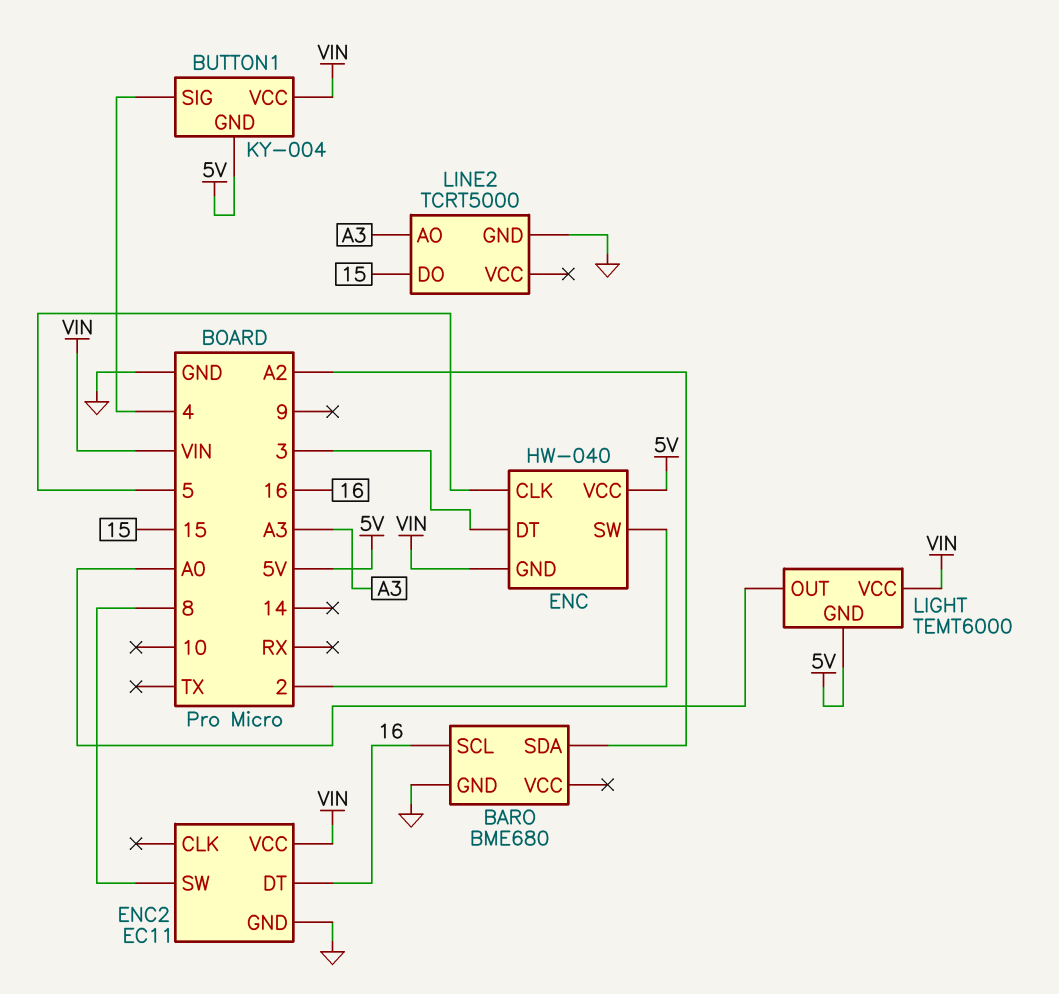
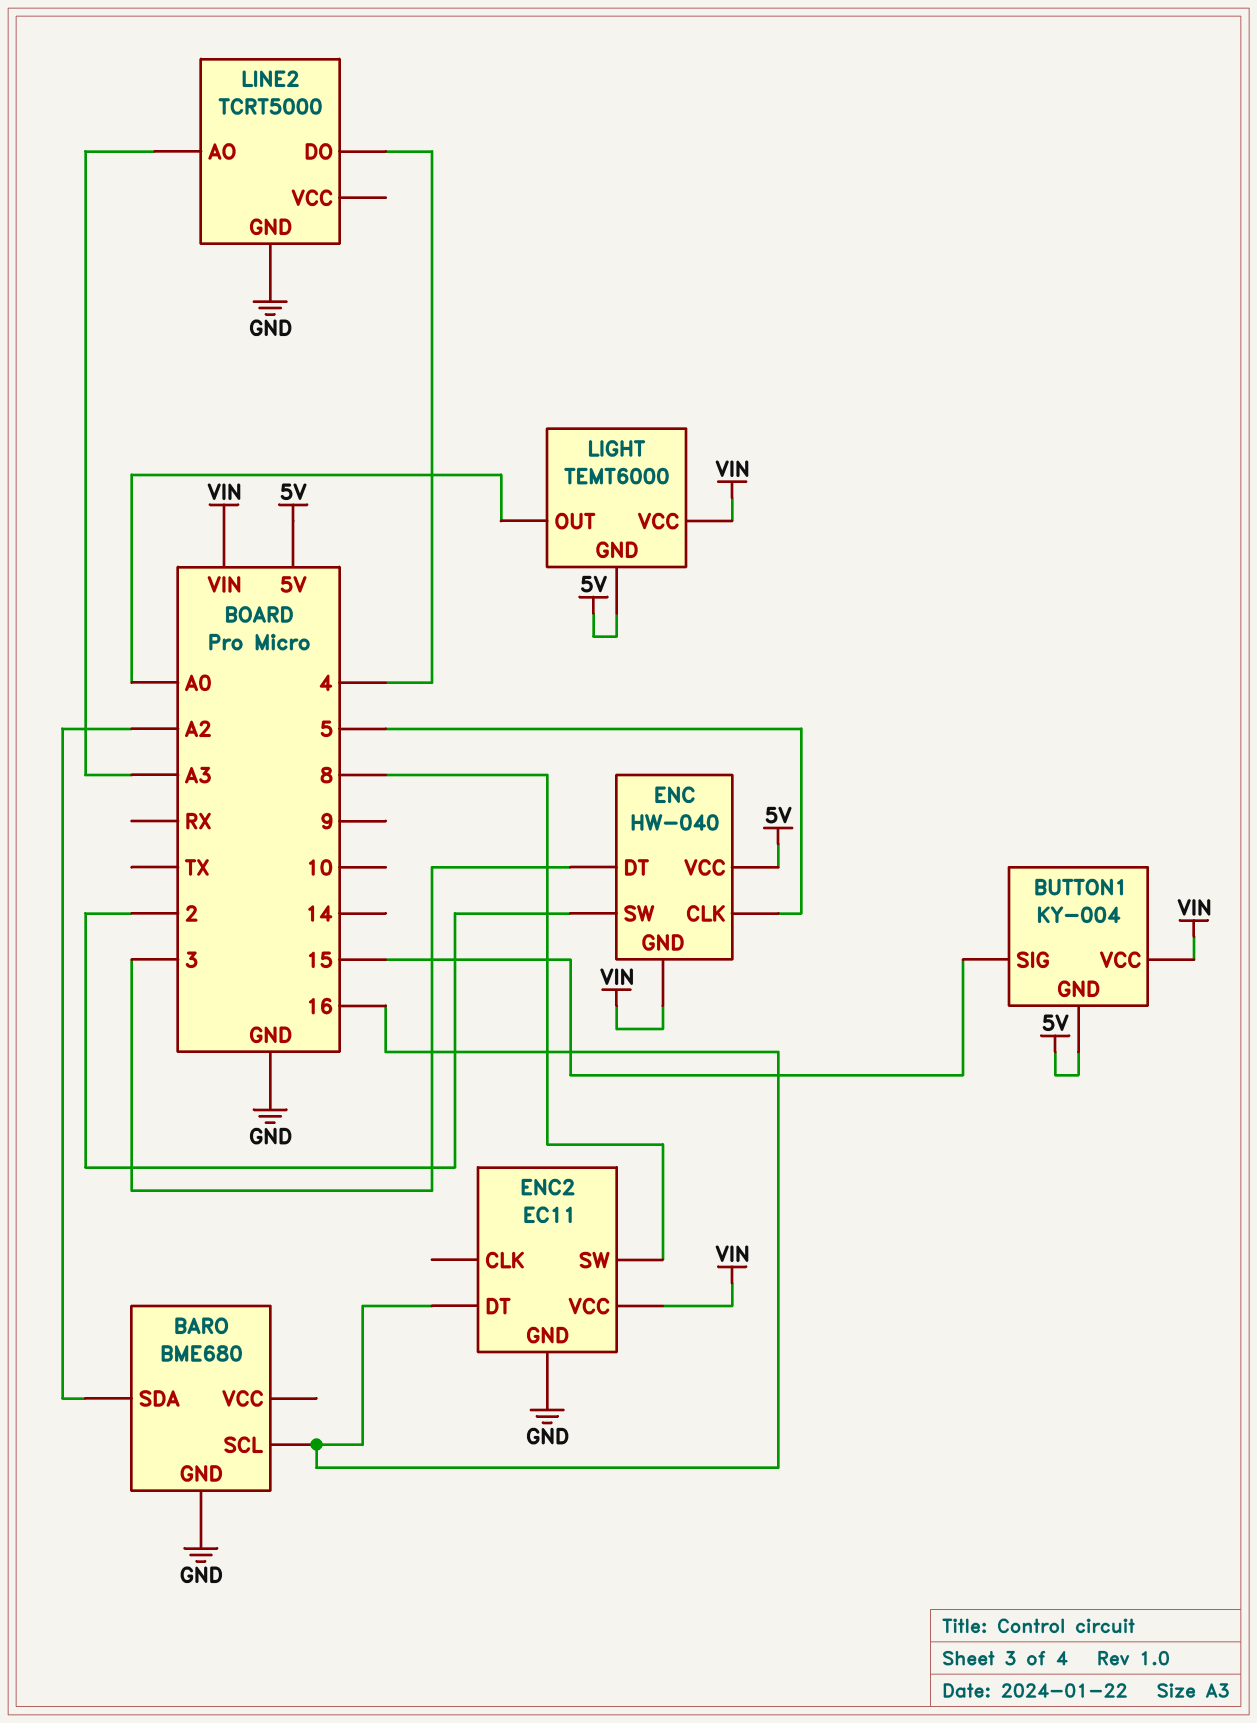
BUTTON1 pin SIG: 4 -> 15
LINE2 pin DO: 15 -> 4

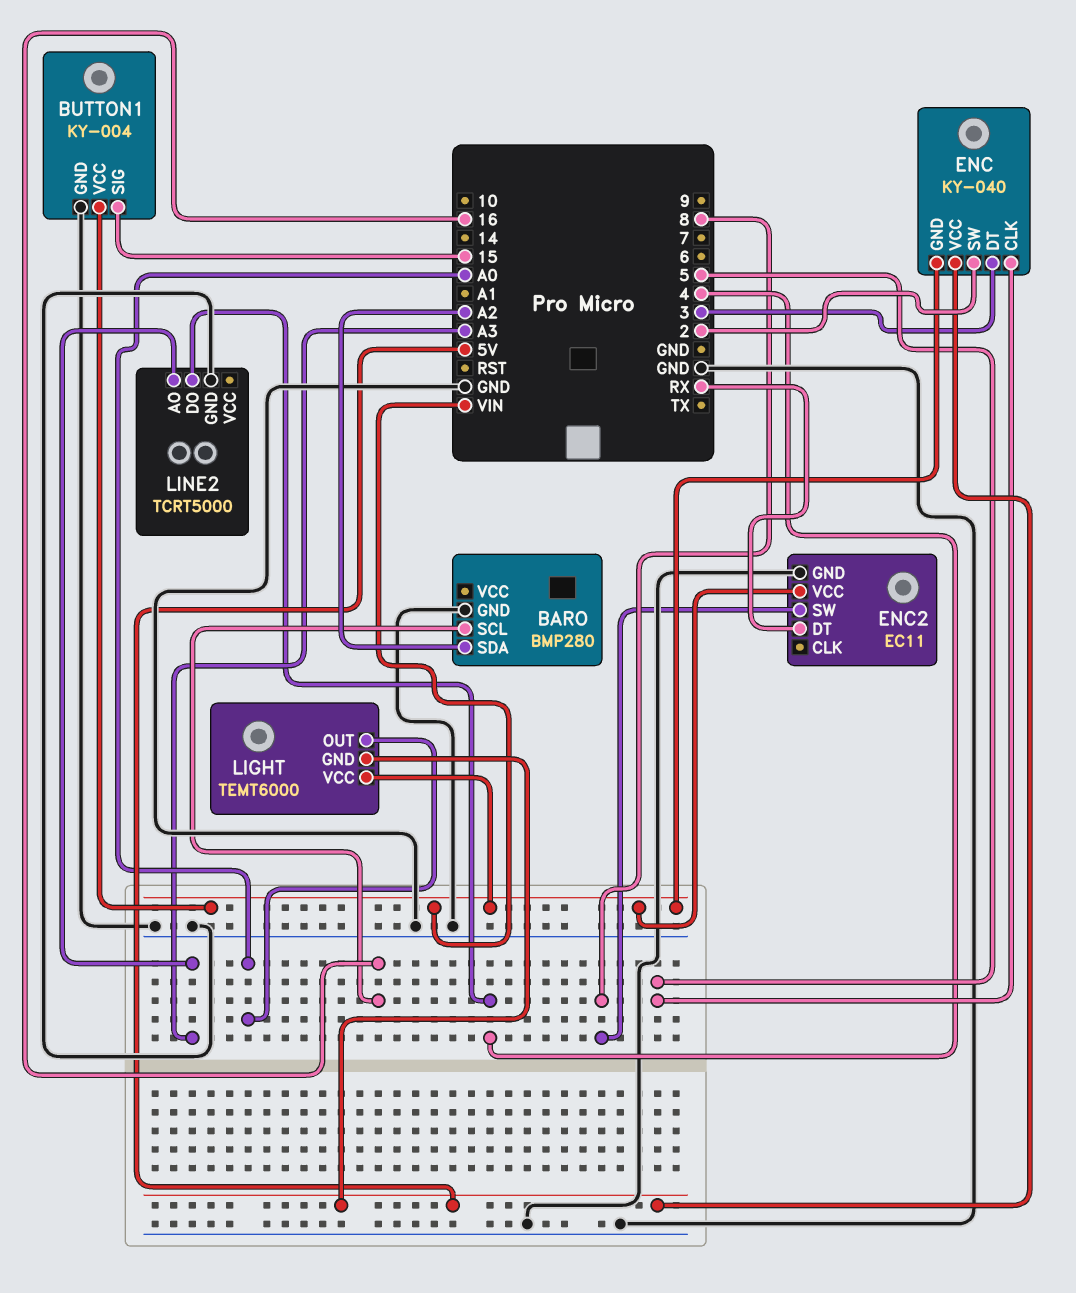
BARO: BME680 -> BMP280
BUTTON1 pin GND: 5V -> GND
ENC: HW-040 -> KY-040
ENC2 pin DT: 16 -> RX

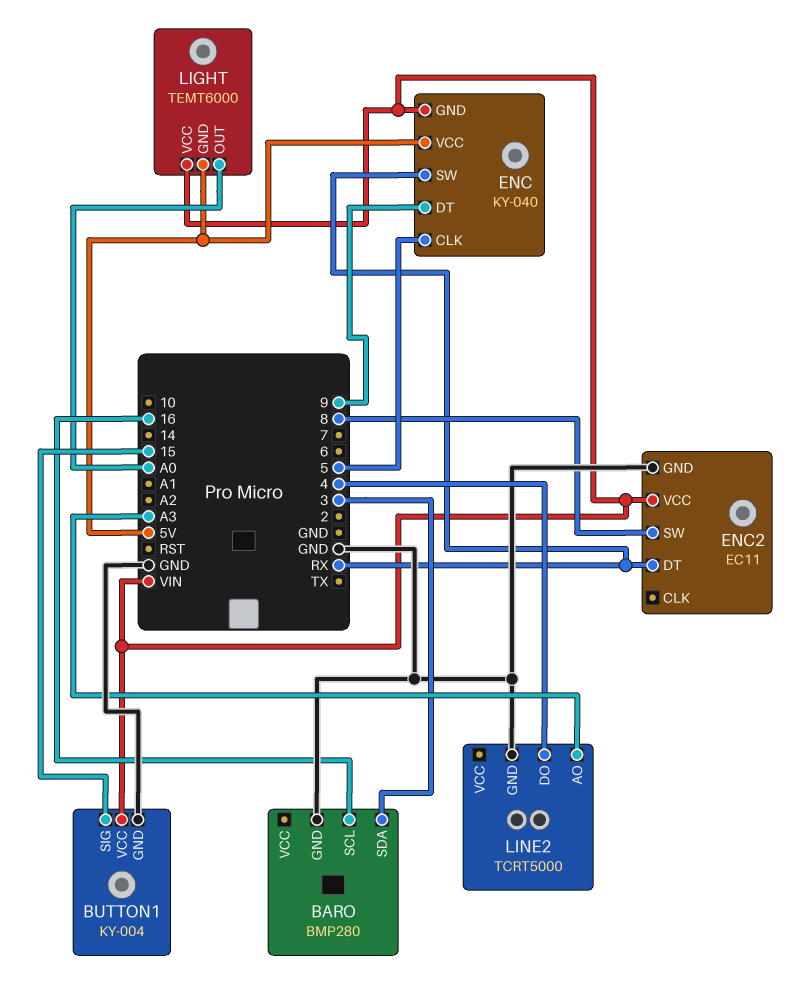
BARO pin SDA: A2 -> 3
ENC pin DT: 3 -> 9
ENC pin SW: 2 -> RX

